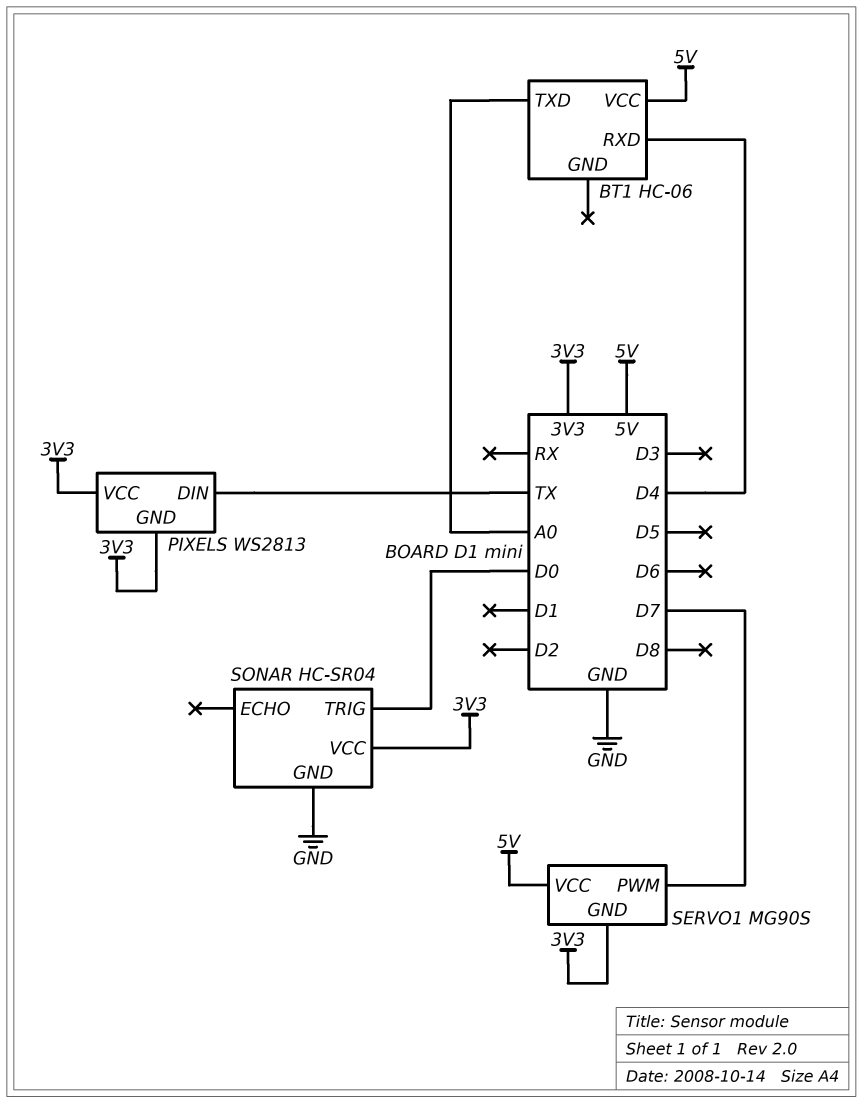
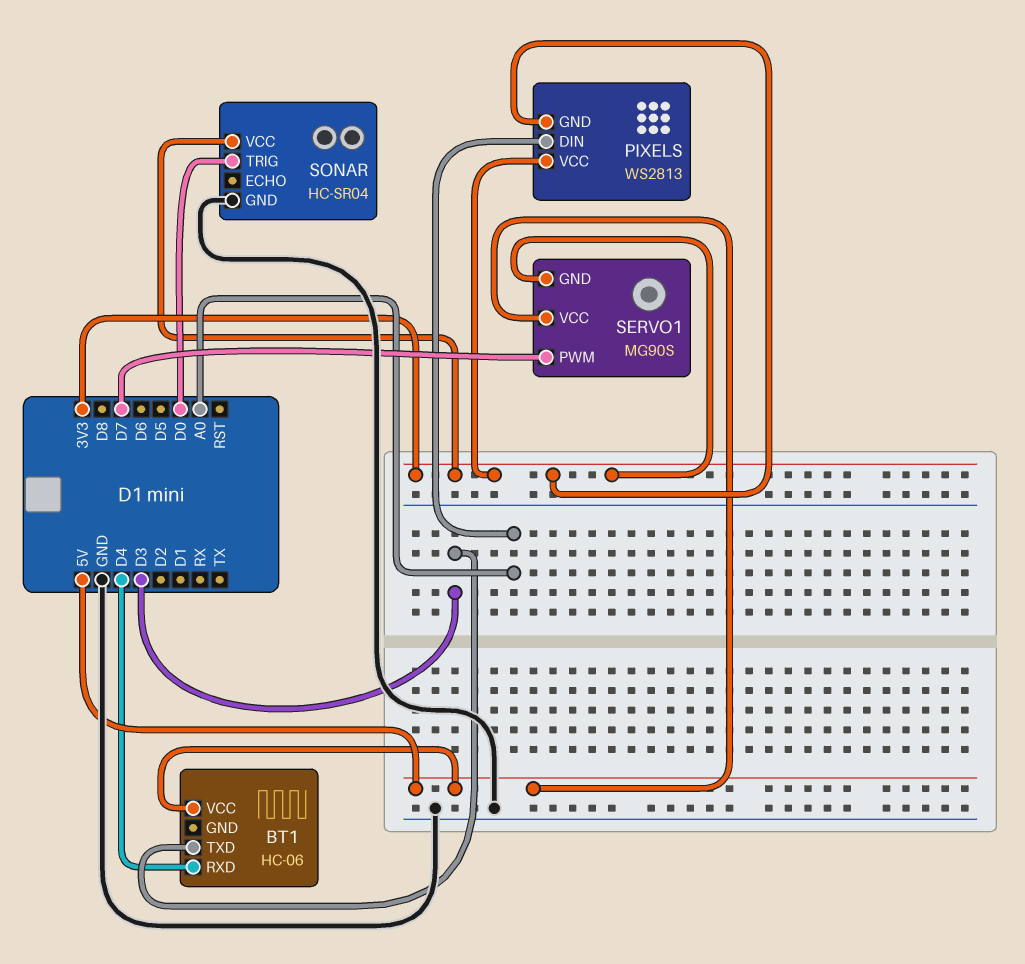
BT1 pin TXD: A0 -> D3
PIXELS pin DIN: TX -> A0

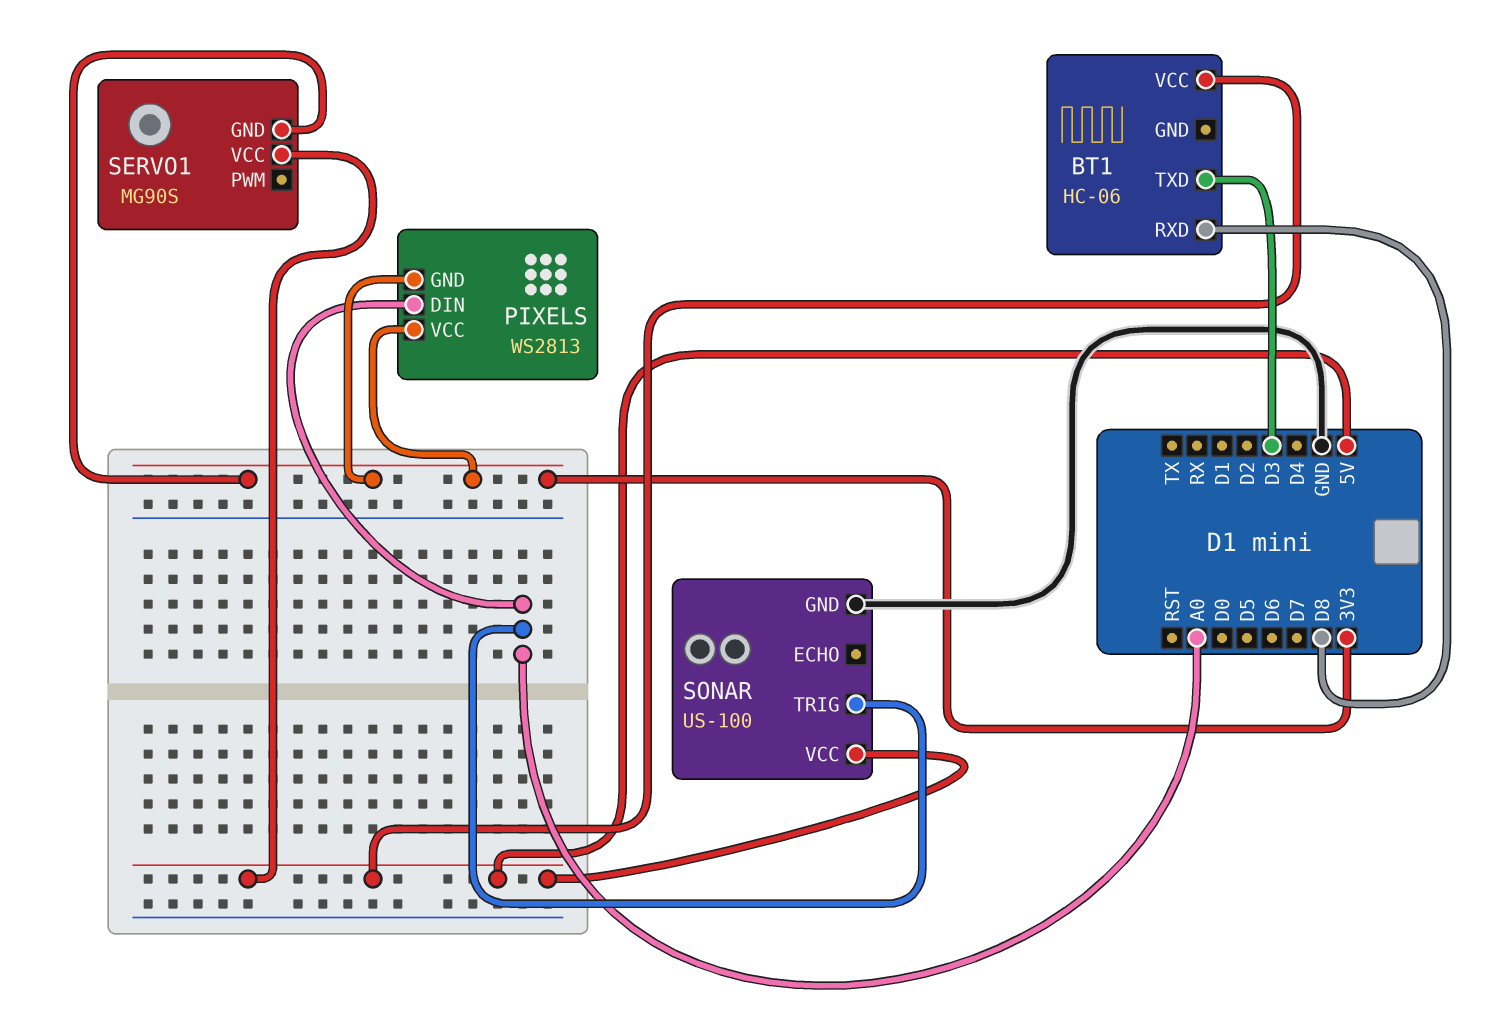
BT1 pin RXD: D4 -> D8
SERVO1 pin PWM: D7 -> none
SONAR: HC-SR04 -> US-100
SONAR pin TRIG: D0 -> A0
SONAR pin VCC: 3V3 -> 5V

